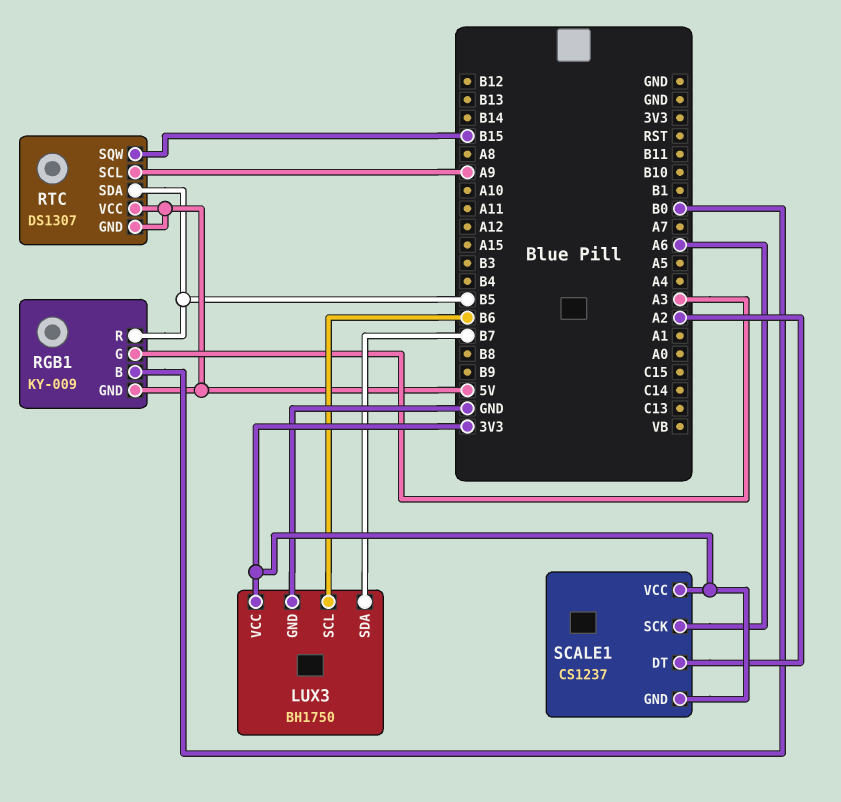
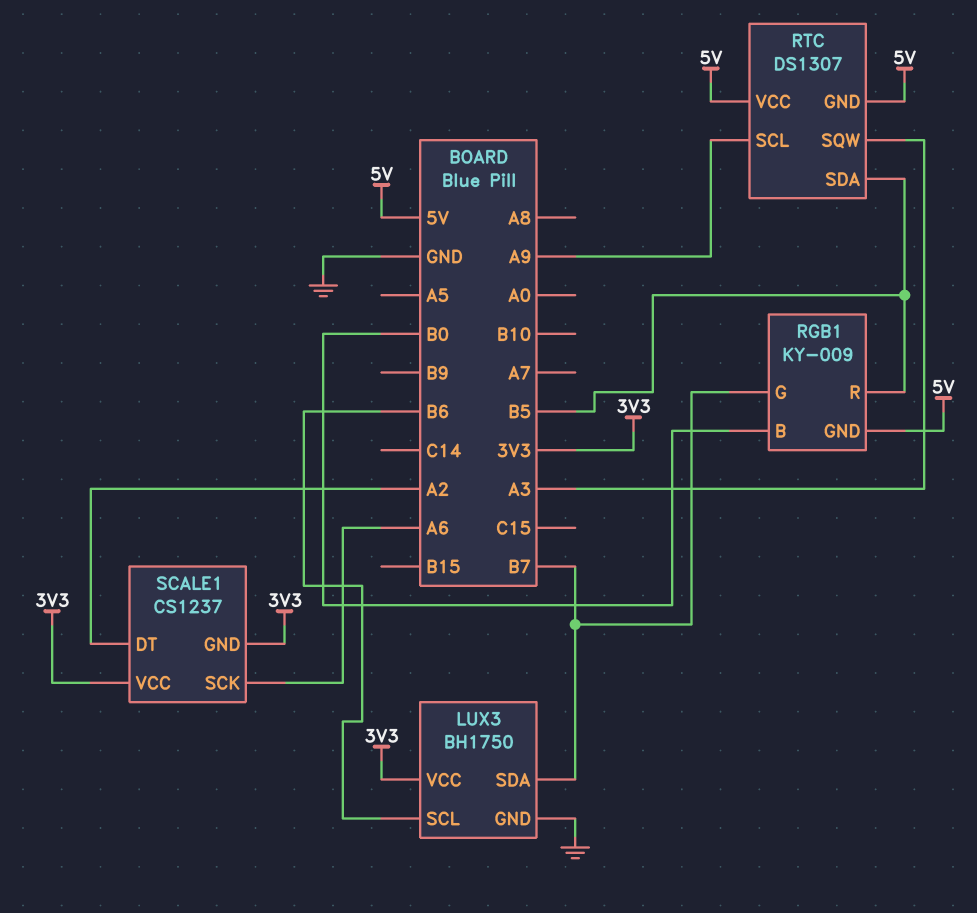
RGB1 pin G: A3 -> B7
RTC pin SQW: B15 -> A3

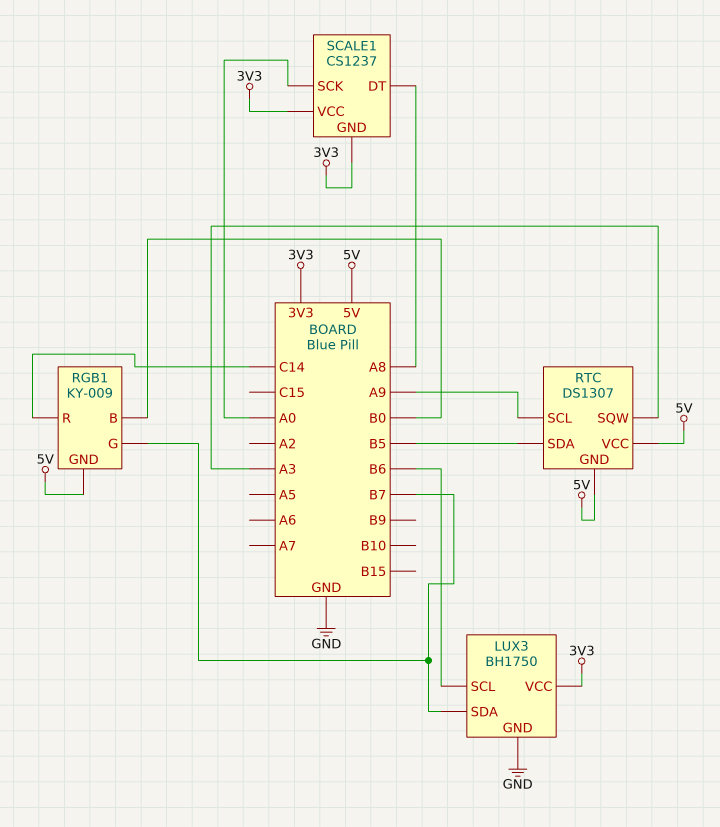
RGB1 pin R: B5 -> C14
SCALE1 pin DT: A2 -> A8
SCALE1 pin SCK: A6 -> A0

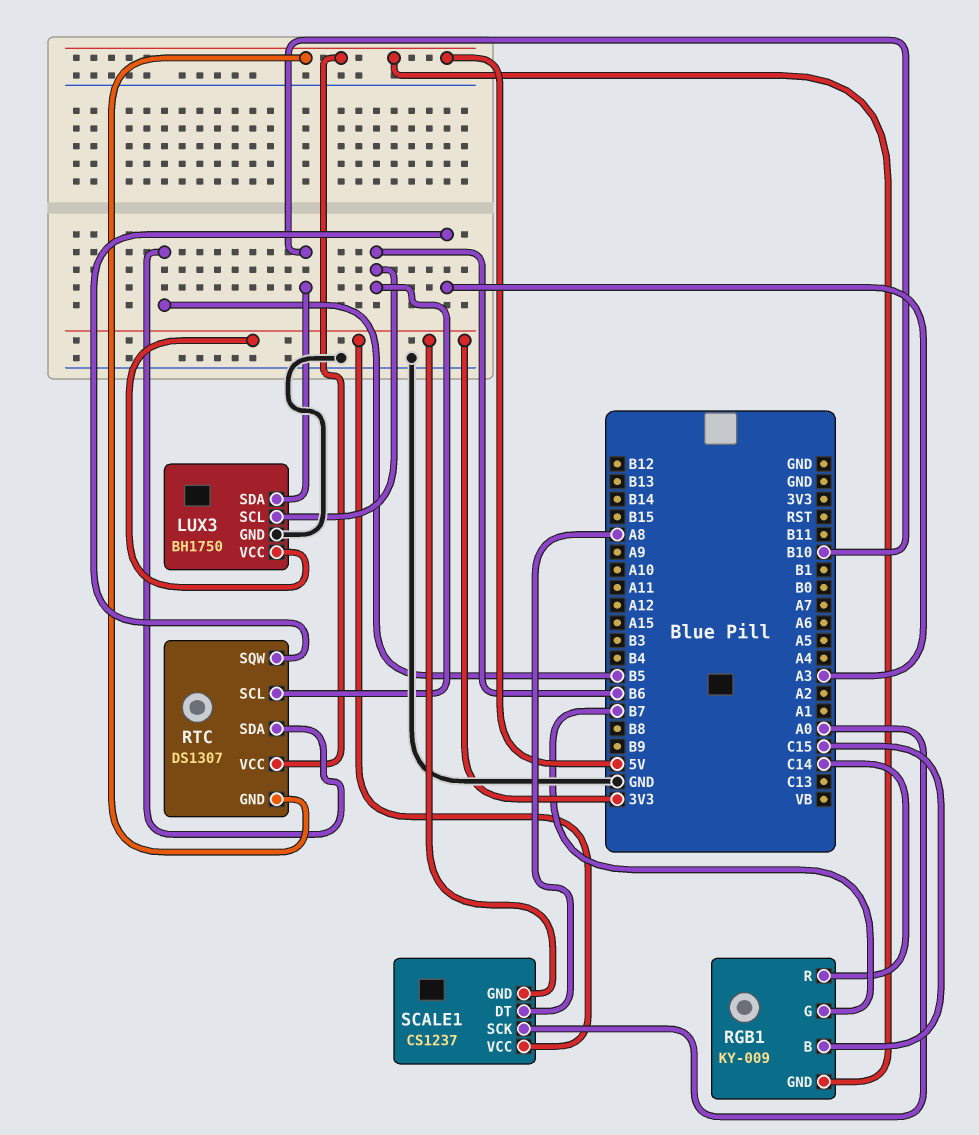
LUX3 pin SDA: B7 -> B10
RGB1 pin B: B0 -> C15
RTC pin SCL: A9 -> B6

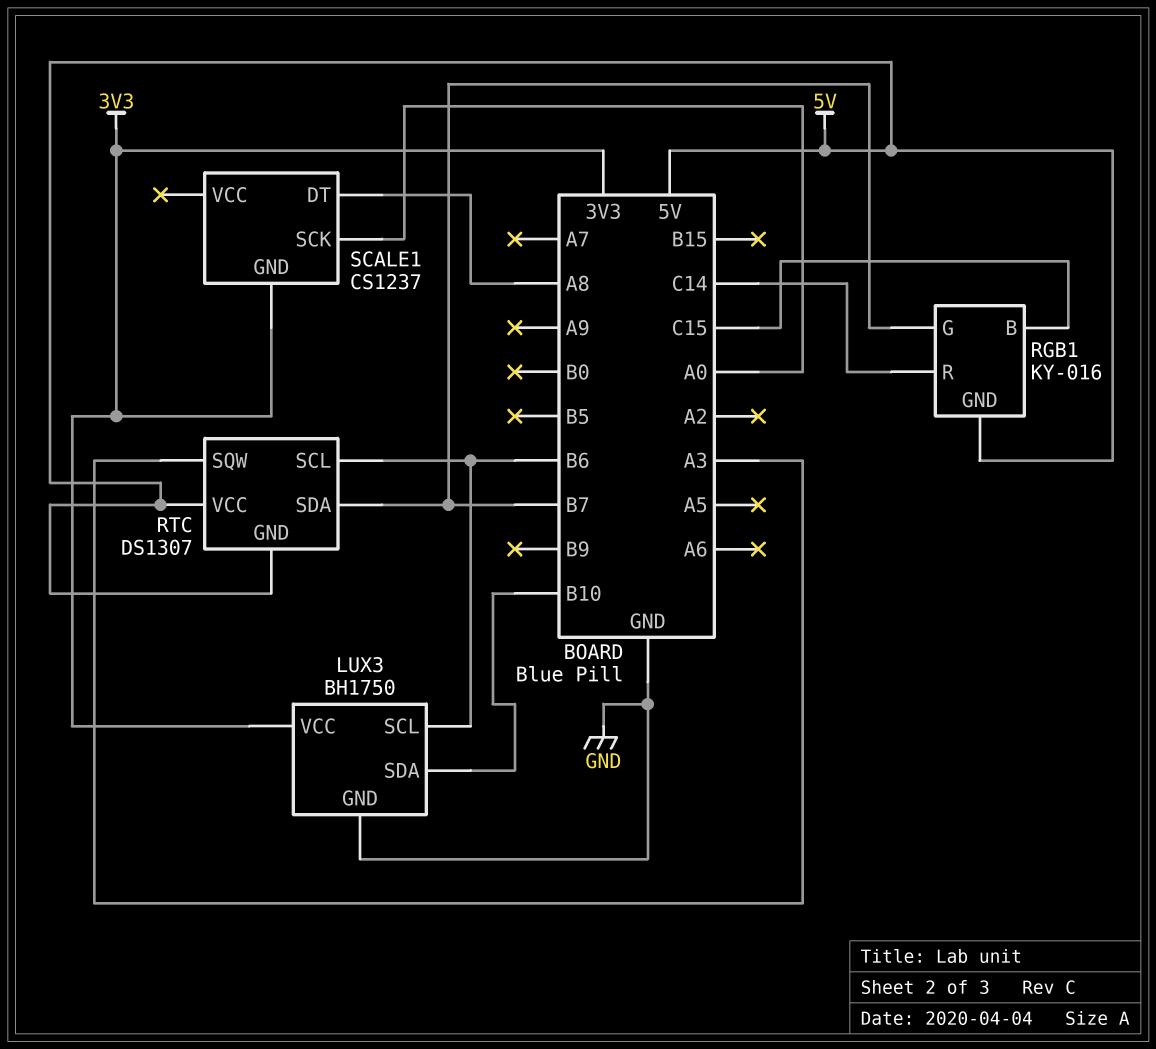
RGB1: KY-009 -> KY-016
RTC pin SDA: B5 -> B7
SCALE1 pin VCC: 3V3 -> none

